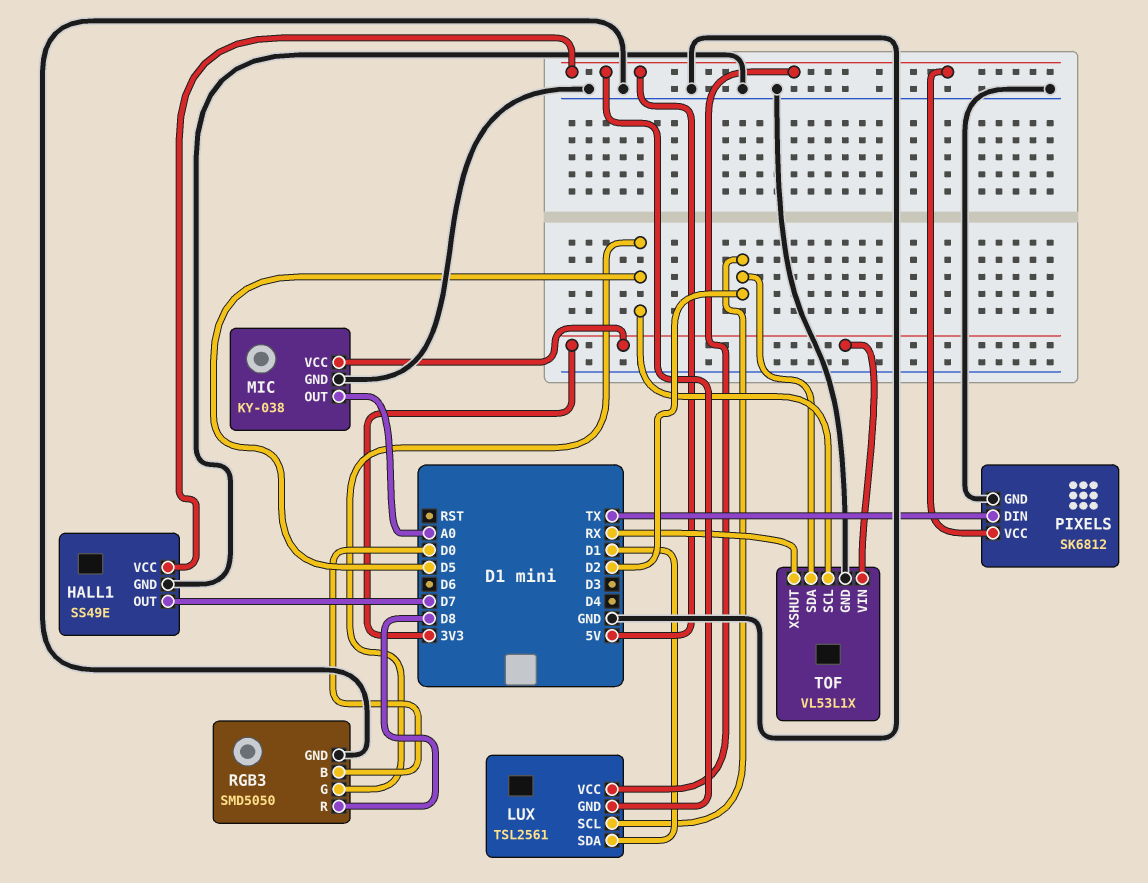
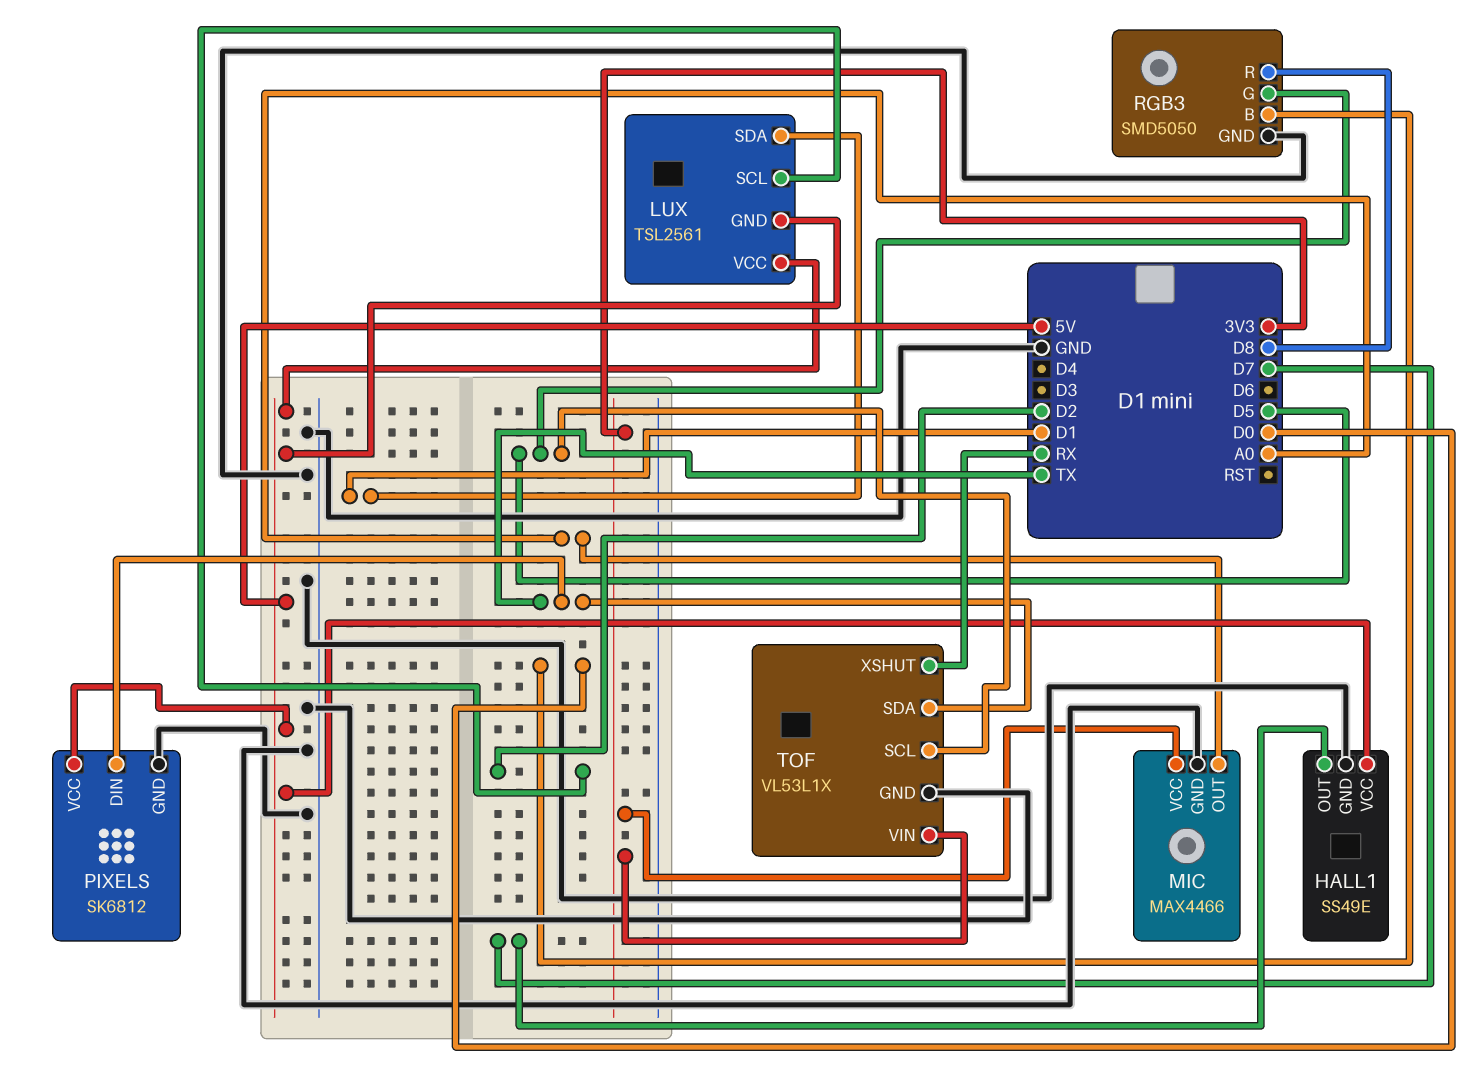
MIC: KY-038 -> MAX4466
TOF pin SDA: D2 -> TX

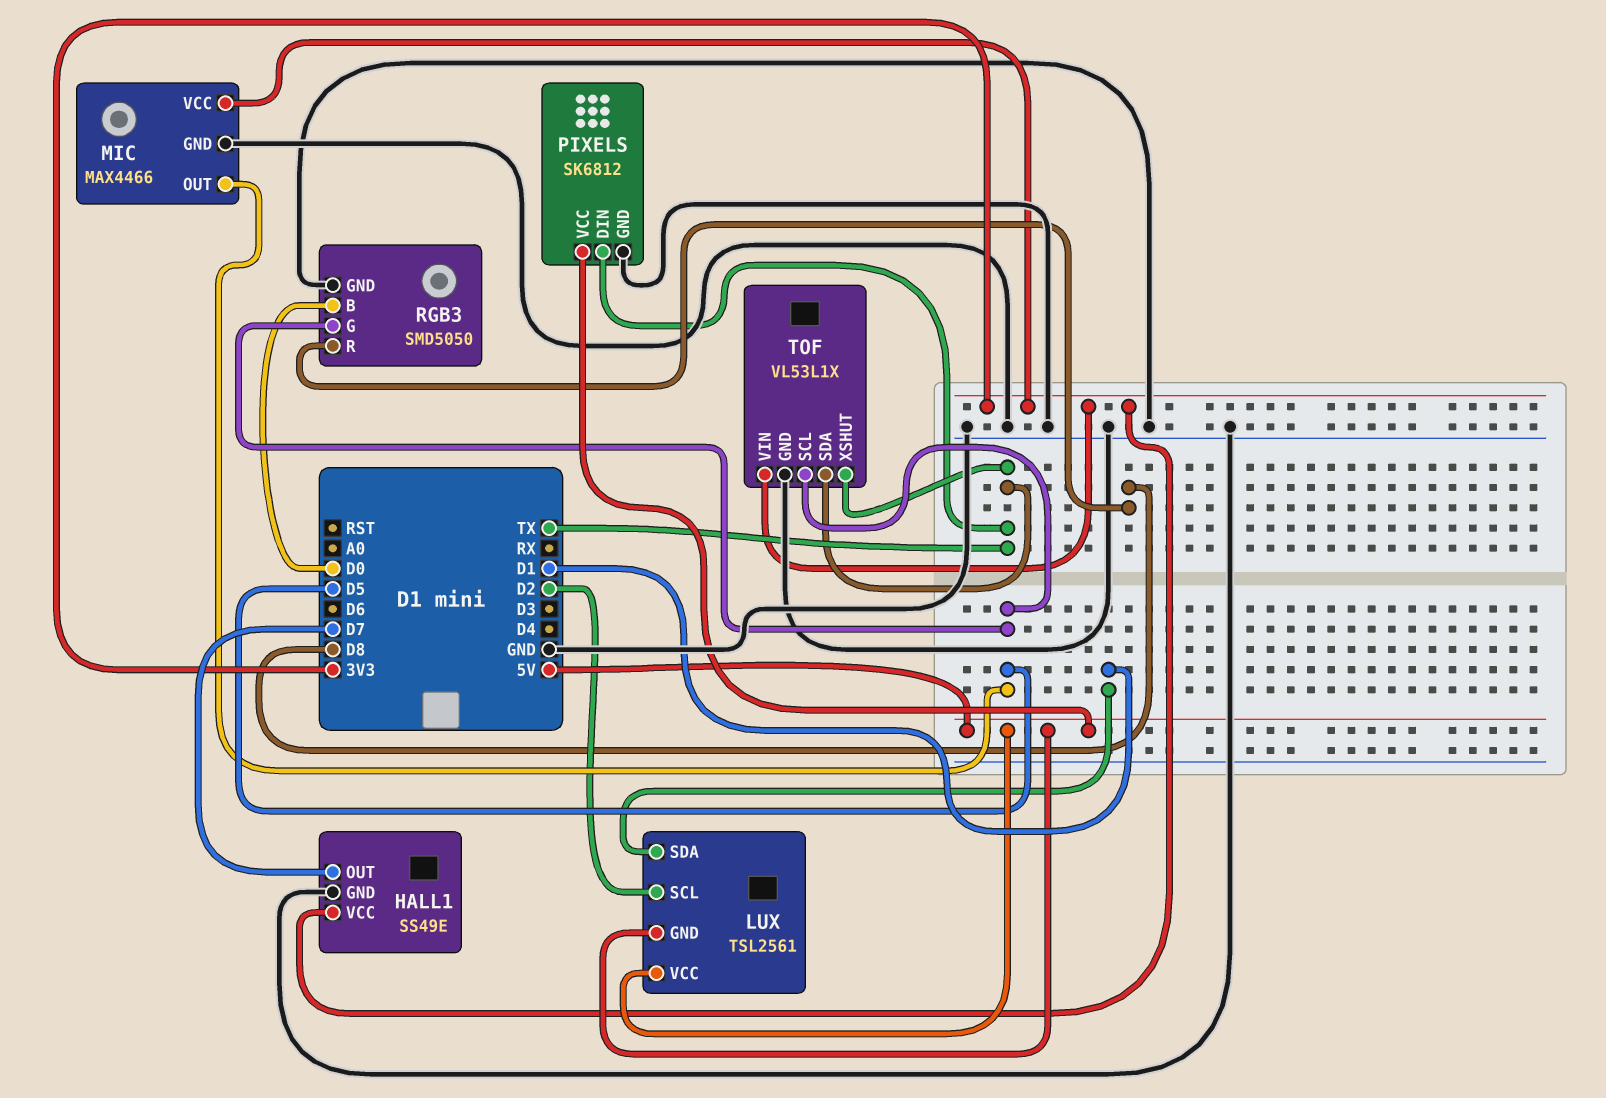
HALL1 pin VCC: 5V -> 3V3
MIC pin OUT: A0 -> D5
TOF pin XSHUT: RX -> TX

